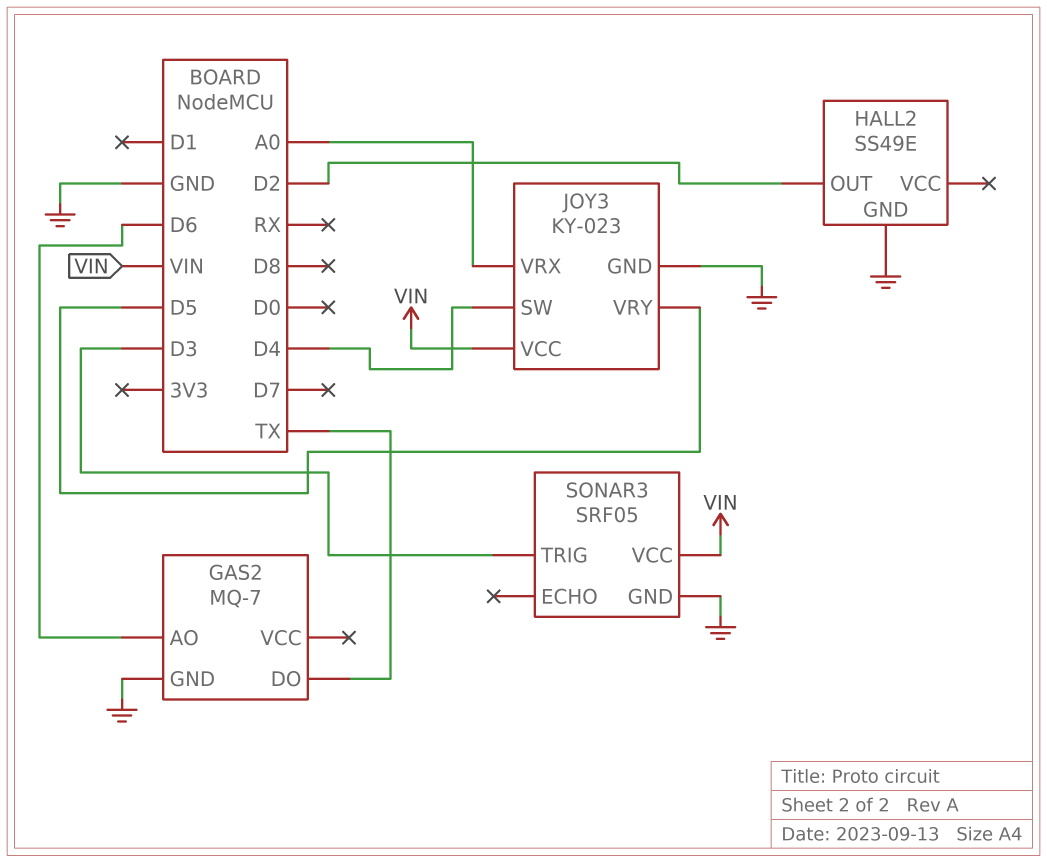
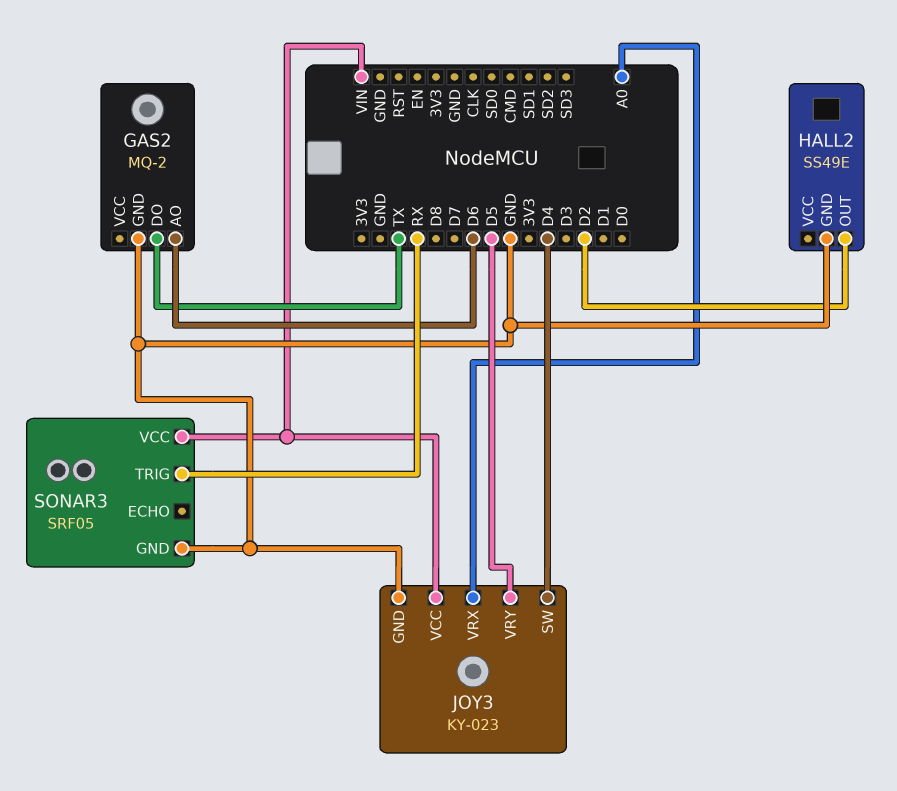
GAS2: MQ-7 -> MQ-2
SONAR3 pin TRIG: D3 -> RX

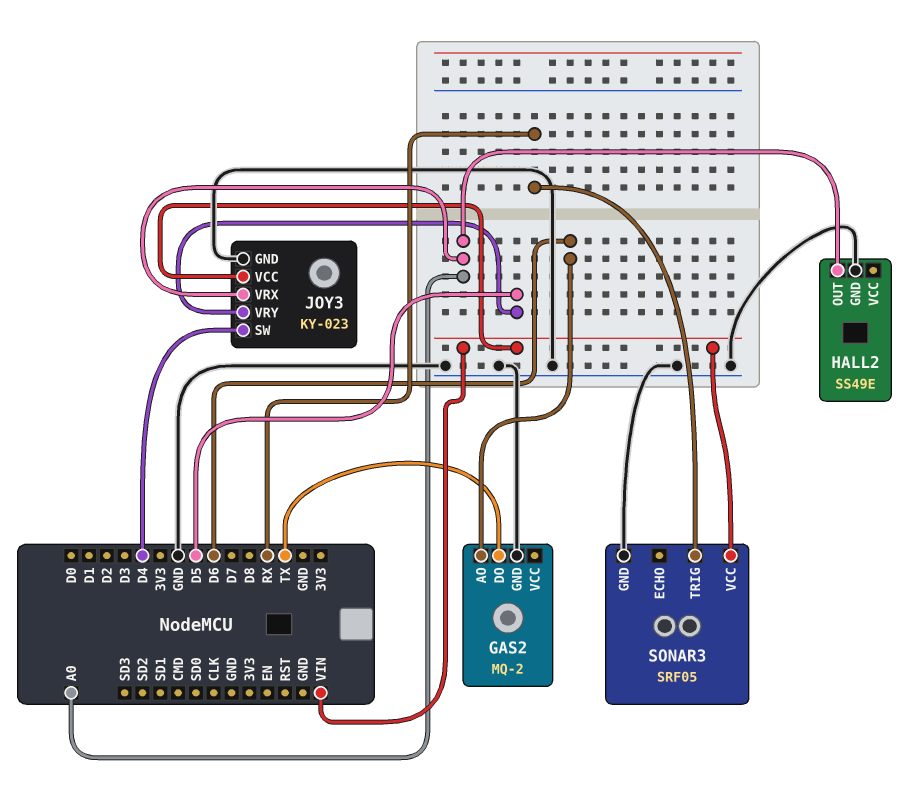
HALL2 pin OUT: D2 -> A0

